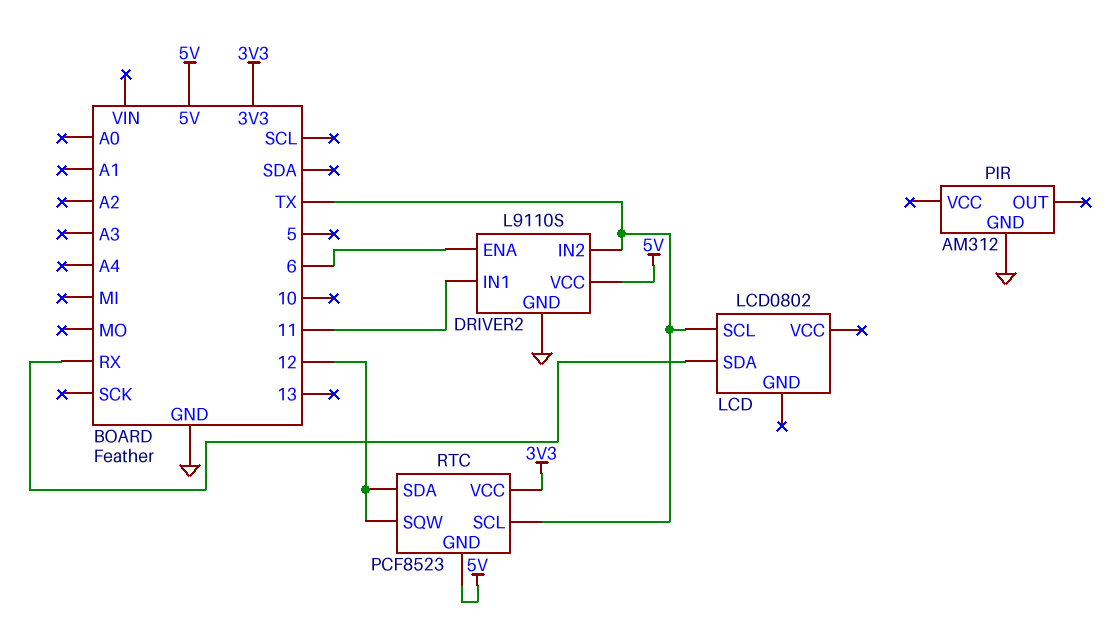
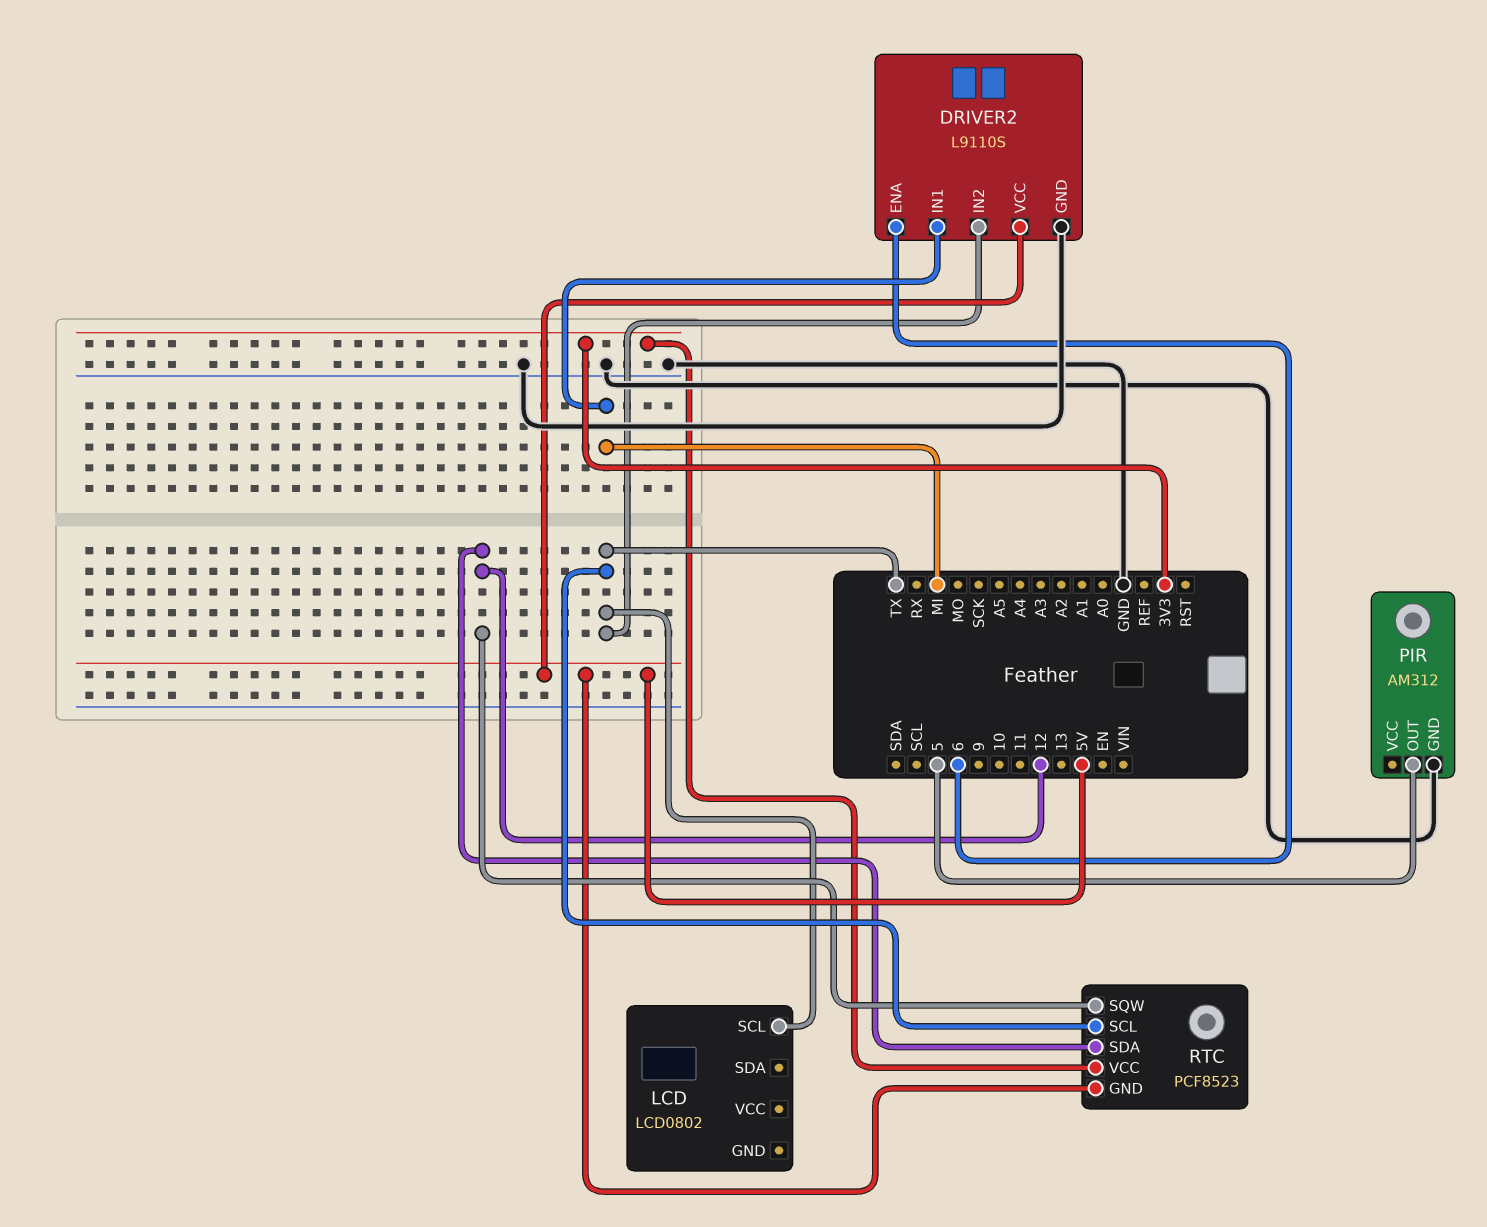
DRIVER2 pin IN1: 11 -> MI
LCD pin SDA: RX -> none
PIR pin OUT: none -> 5

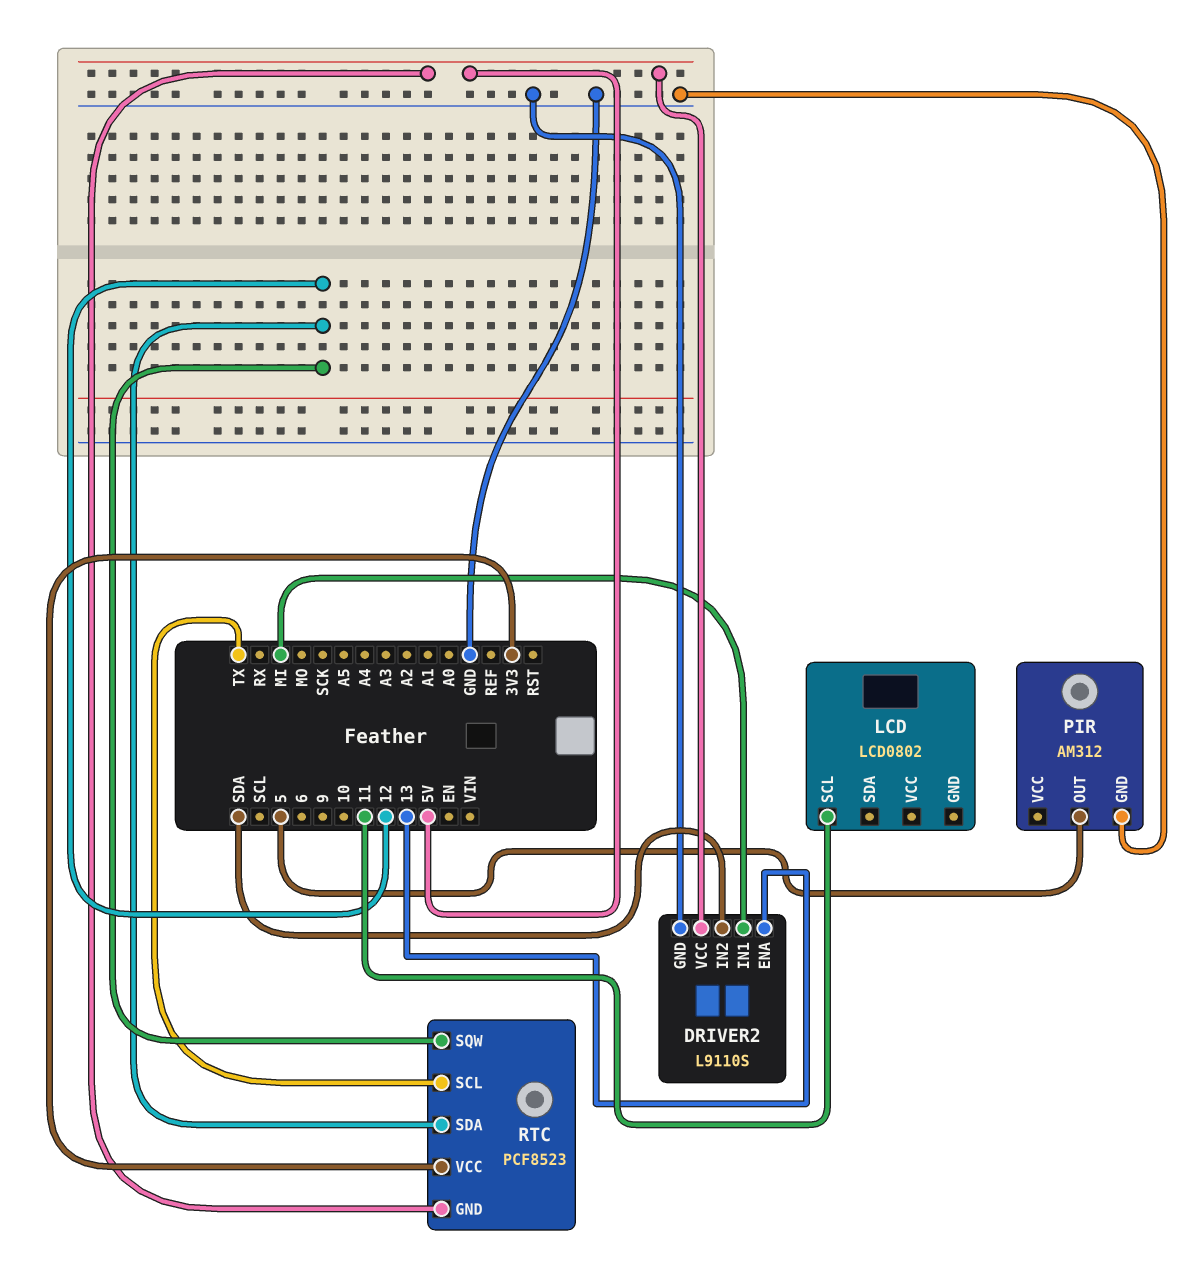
DRIVER2 pin ENA: 6 -> 13
DRIVER2 pin IN2: TX -> SDA
LCD pin SCL: TX -> 11

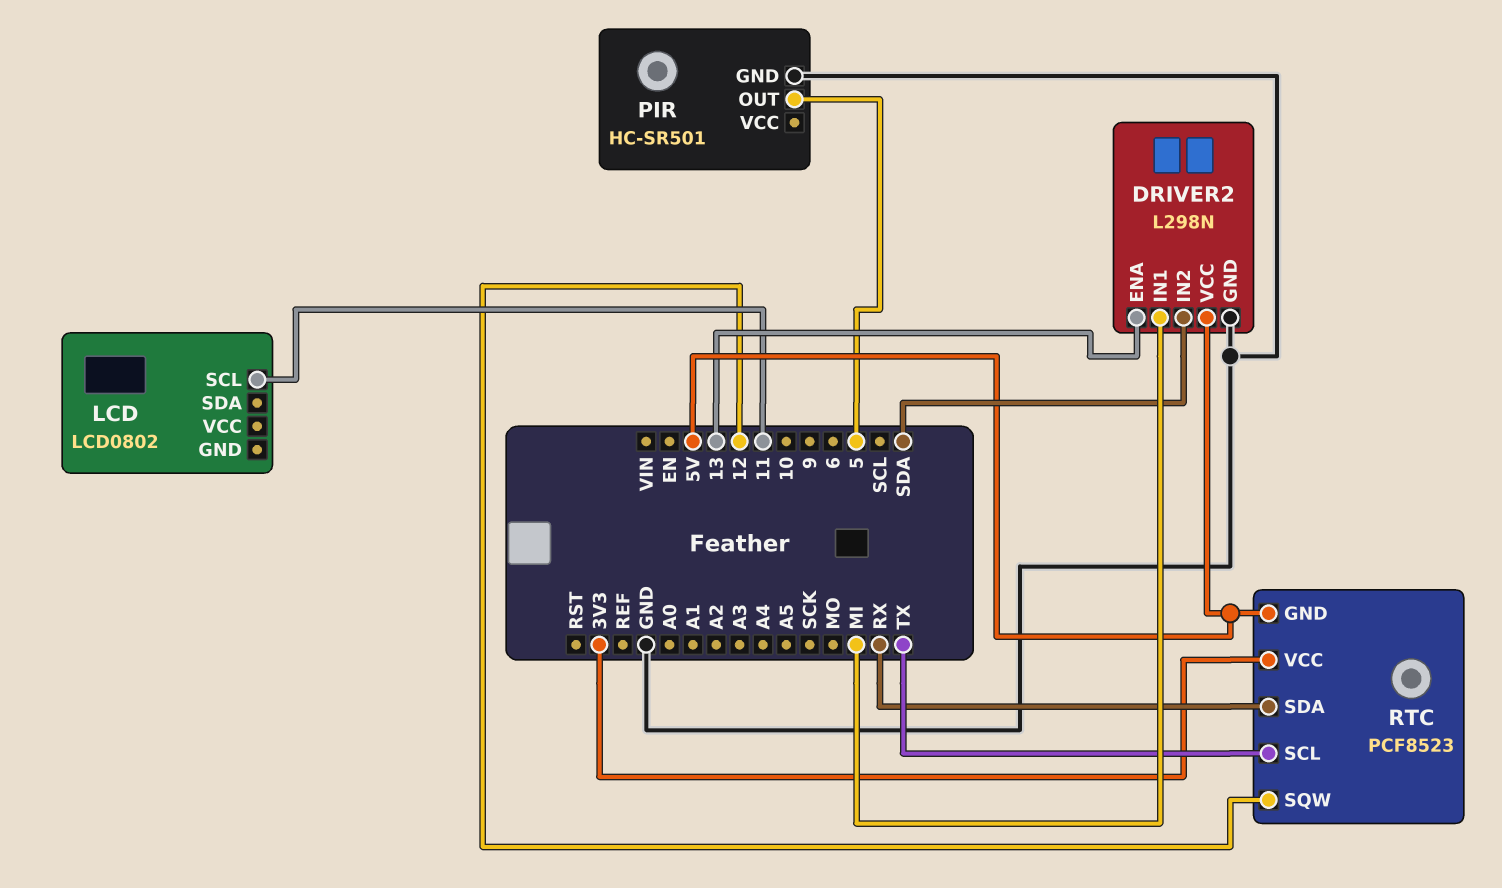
DRIVER2: L9110S -> L298N
PIR: AM312 -> HC-SR501
RTC pin SDA: 12 -> RX

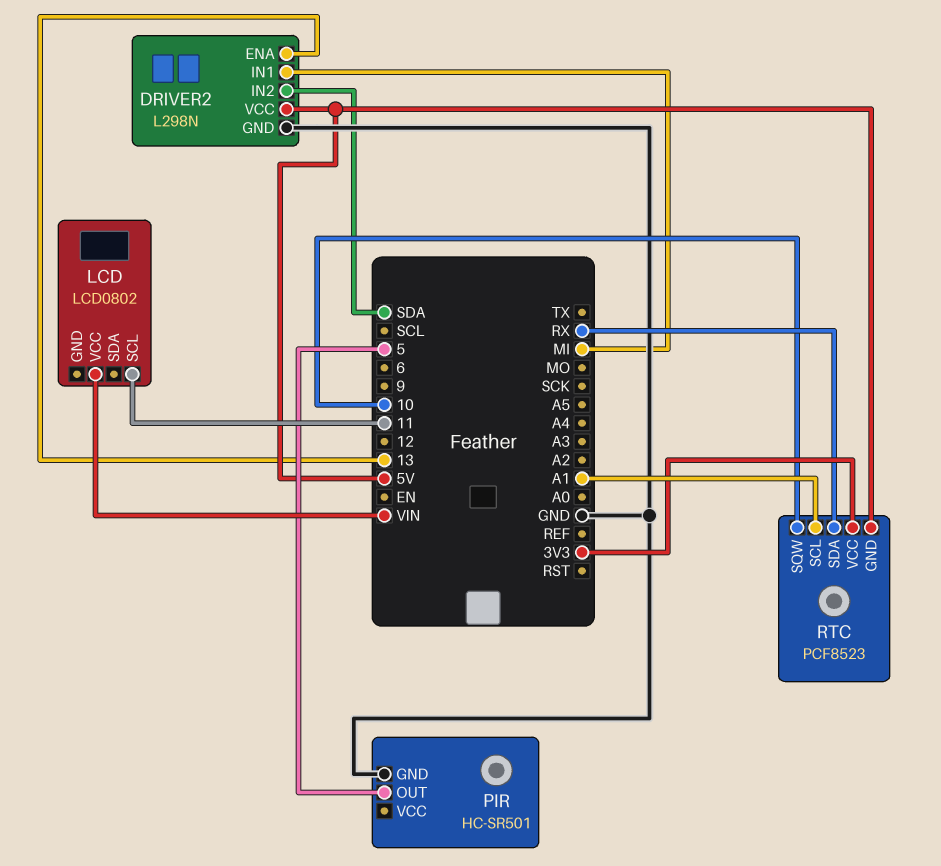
LCD pin VCC: none -> VIN
RTC pin SCL: TX -> A1
RTC pin SQW: 12 -> 10

